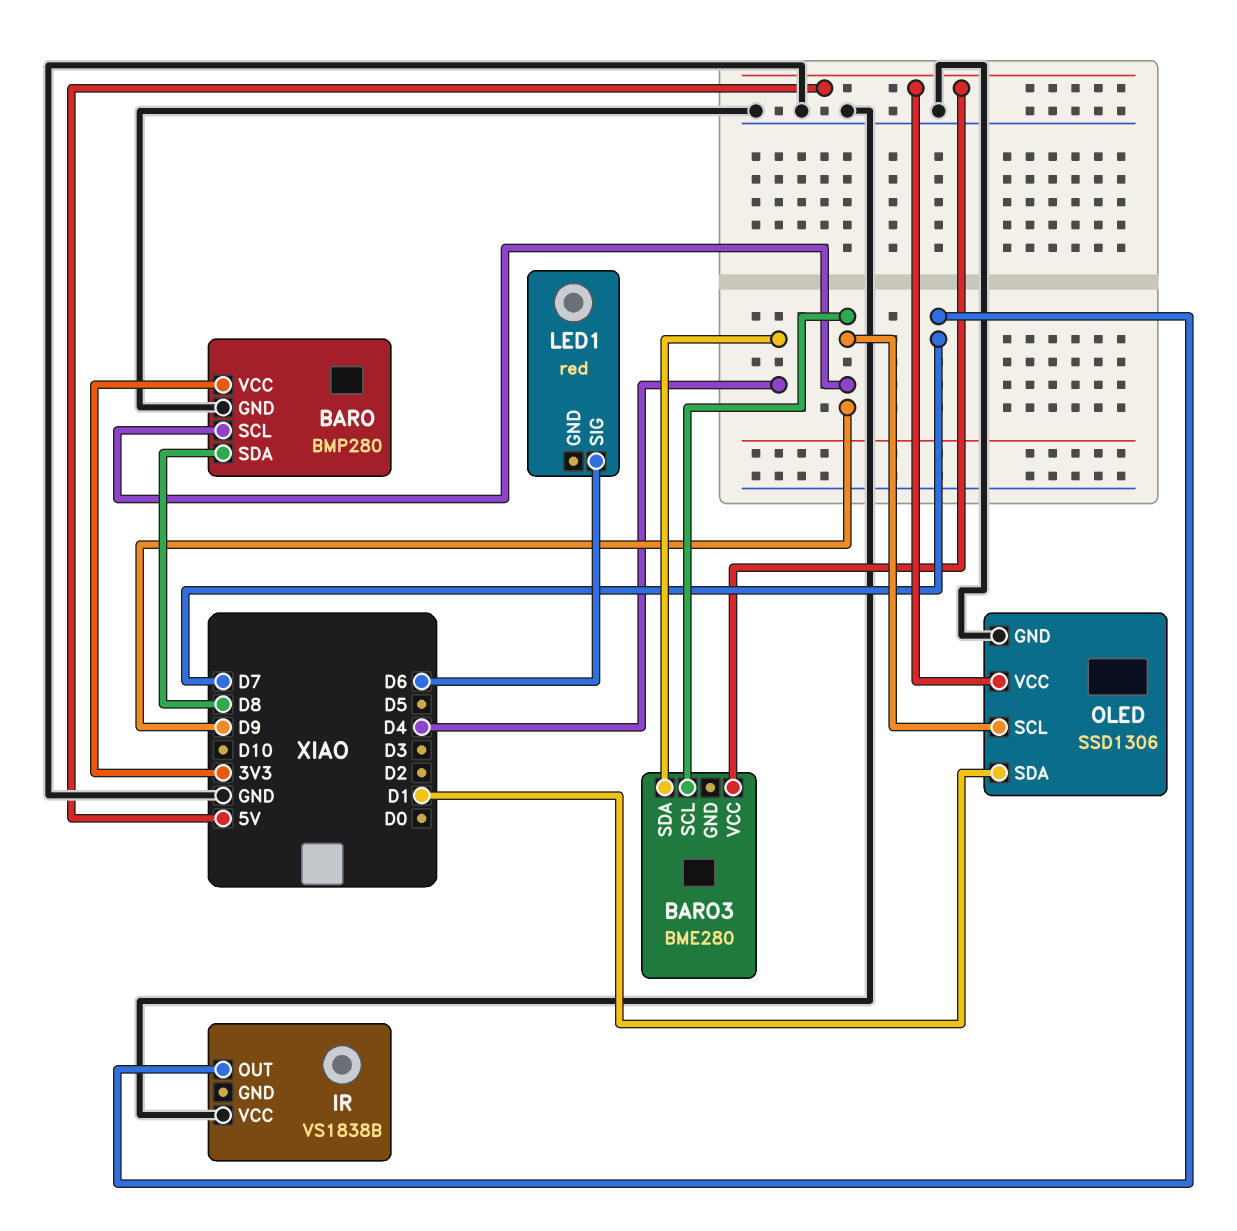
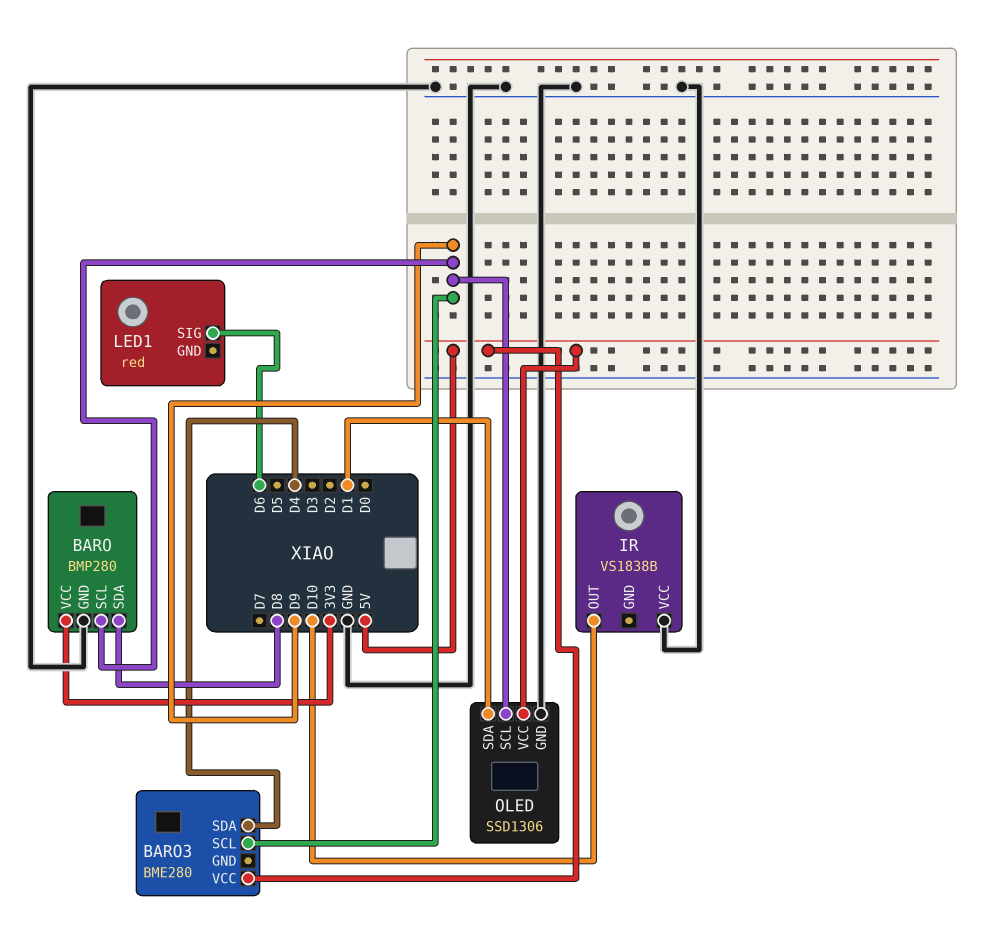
IR pin OUT: D7 -> D10

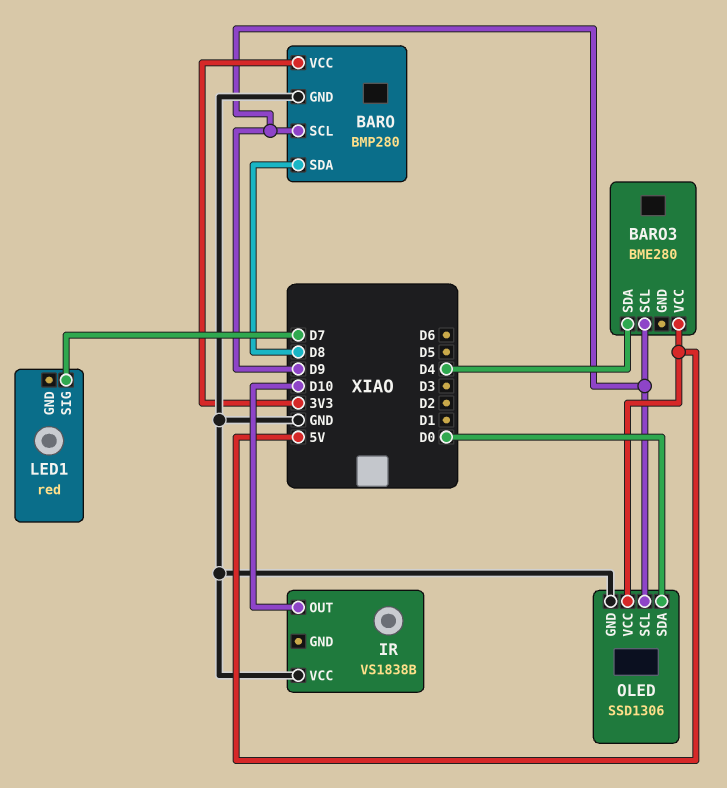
LED1 pin SIG: D6 -> D7
OLED pin SDA: D1 -> D0

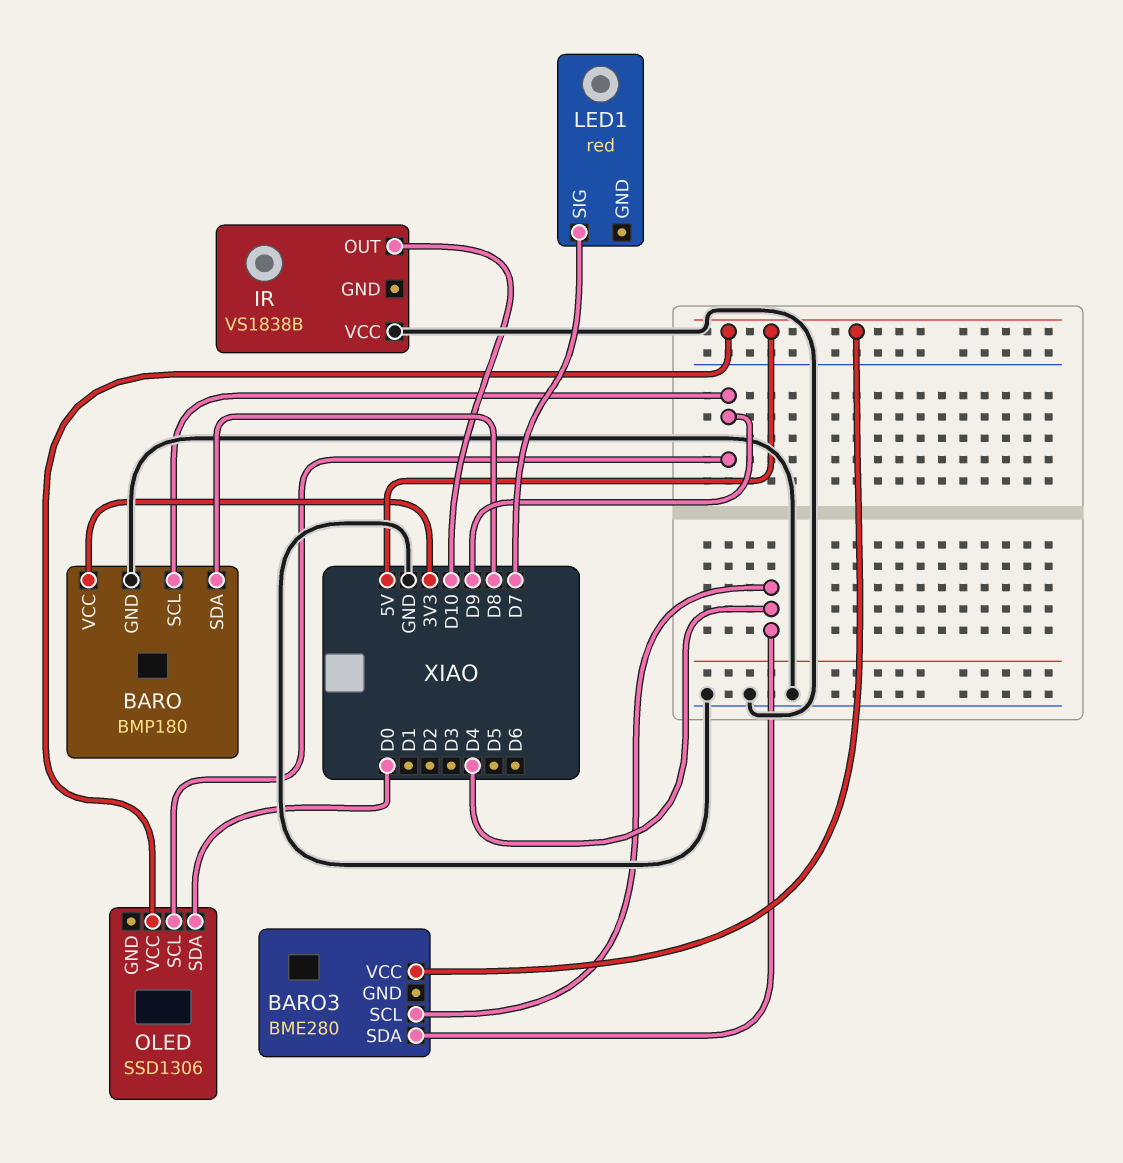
BARO: BMP280 -> BMP180
BARO3 pin SCL: D9 -> D4
OLED pin GND: GND -> none

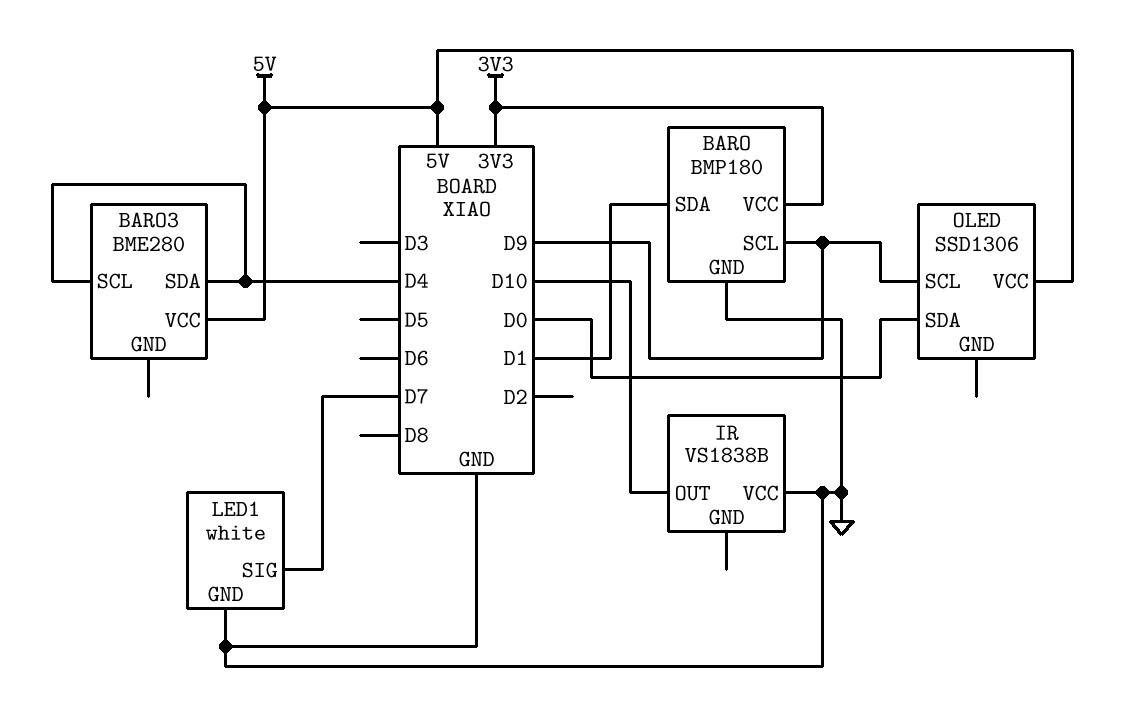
BARO pin SDA: D8 -> D1
LED1: red -> white
LED1 pin GND: none -> GND

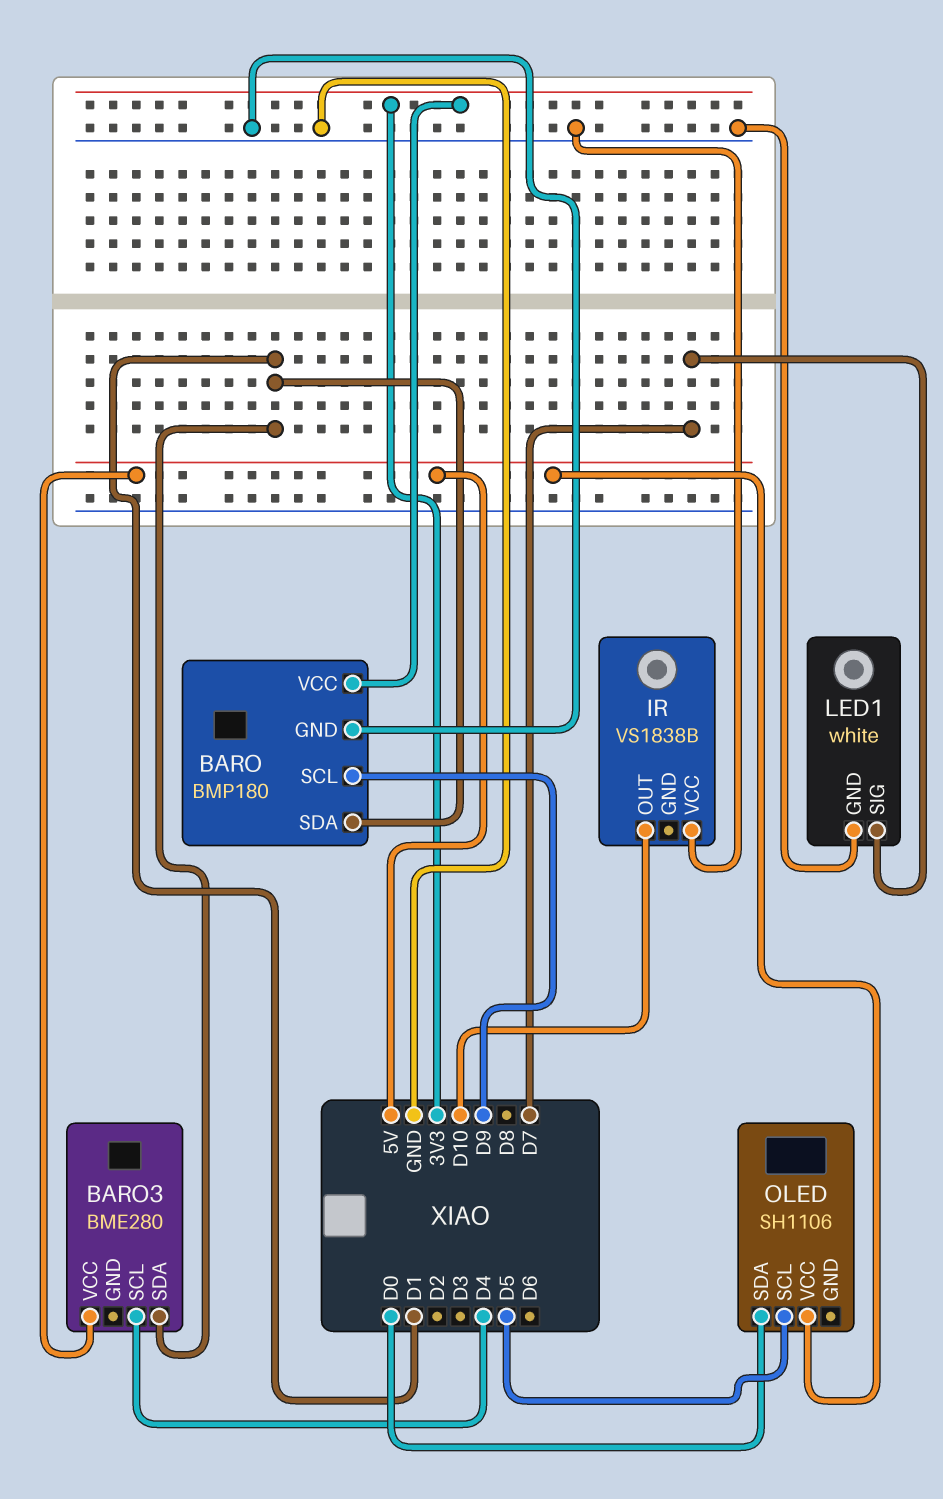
BARO3 pin SDA: D4 -> D1
OLED: SSD1306 -> SH1106
OLED pin SCL: D9 -> D5

